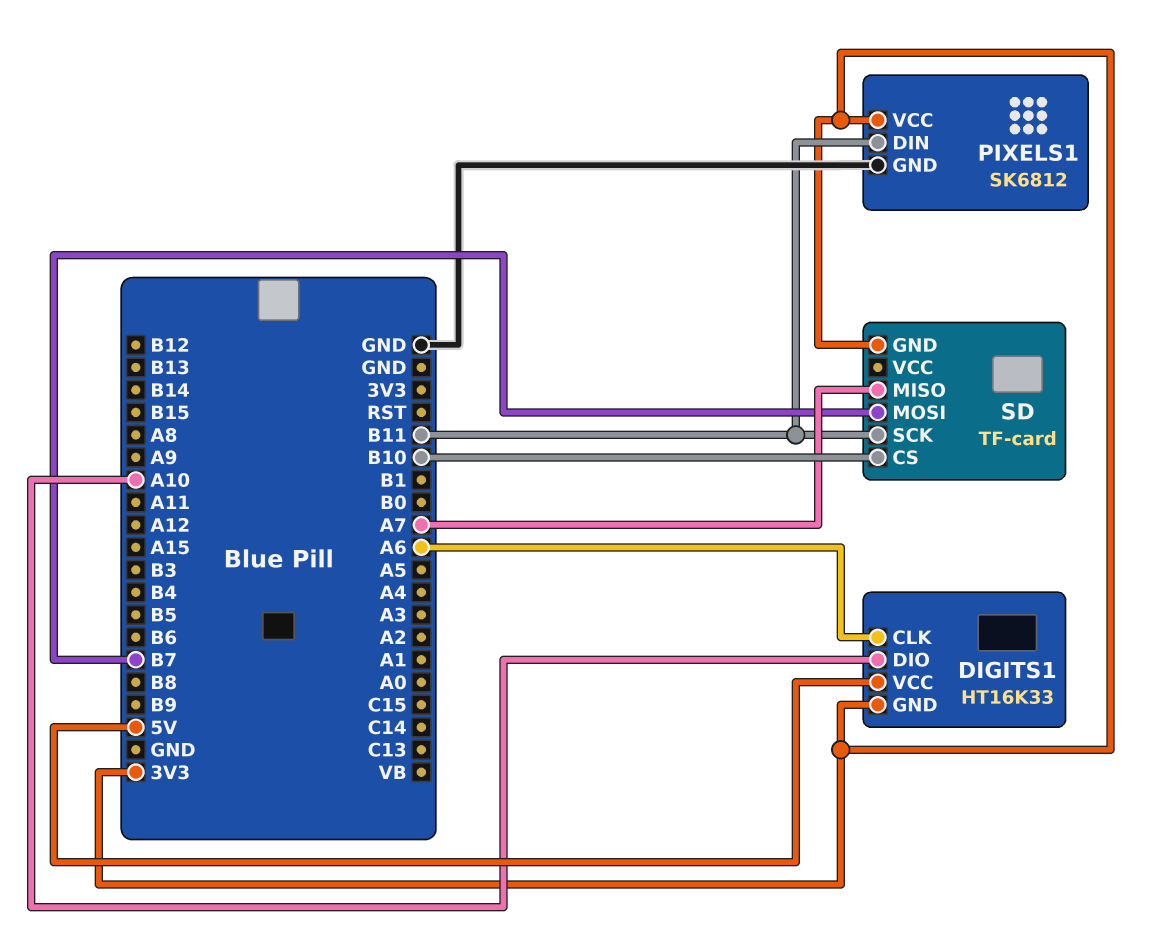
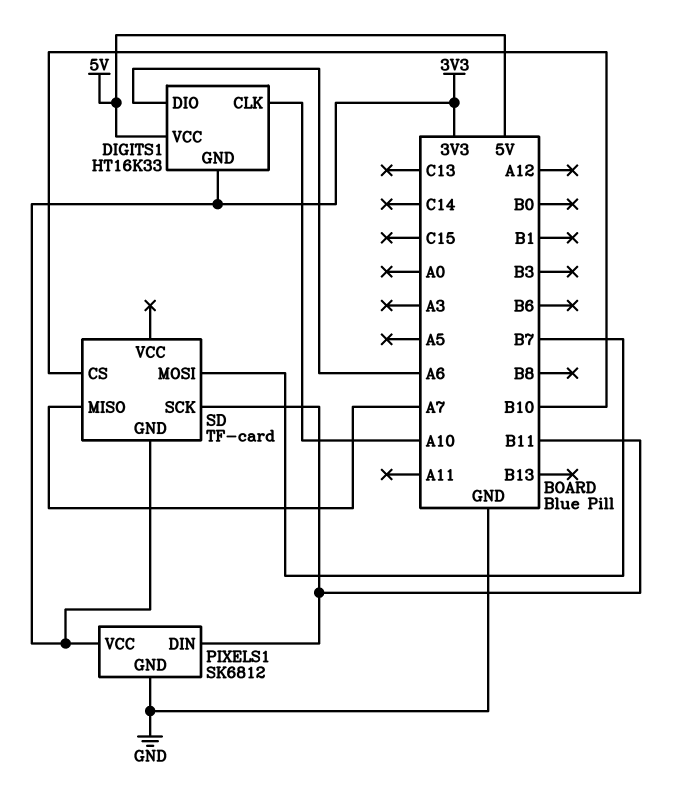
DIGITS1 pin CLK: A6 -> A10
DIGITS1 pin DIO: A10 -> A6

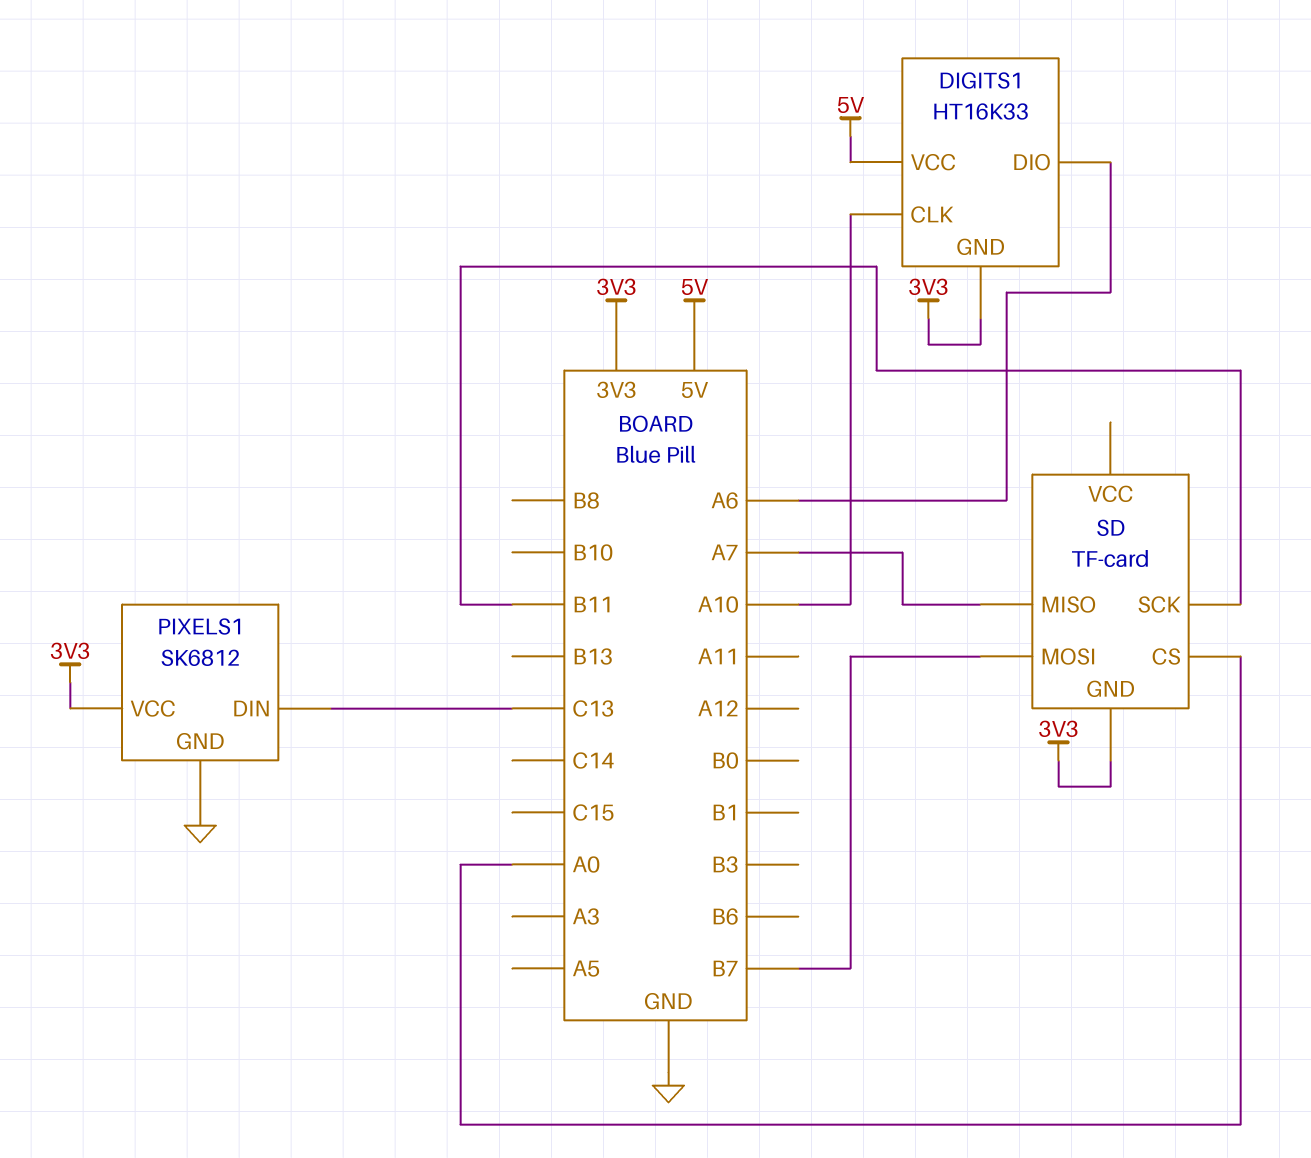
PIXELS1 pin DIN: B11 -> C13
SD pin CS: B10 -> A0

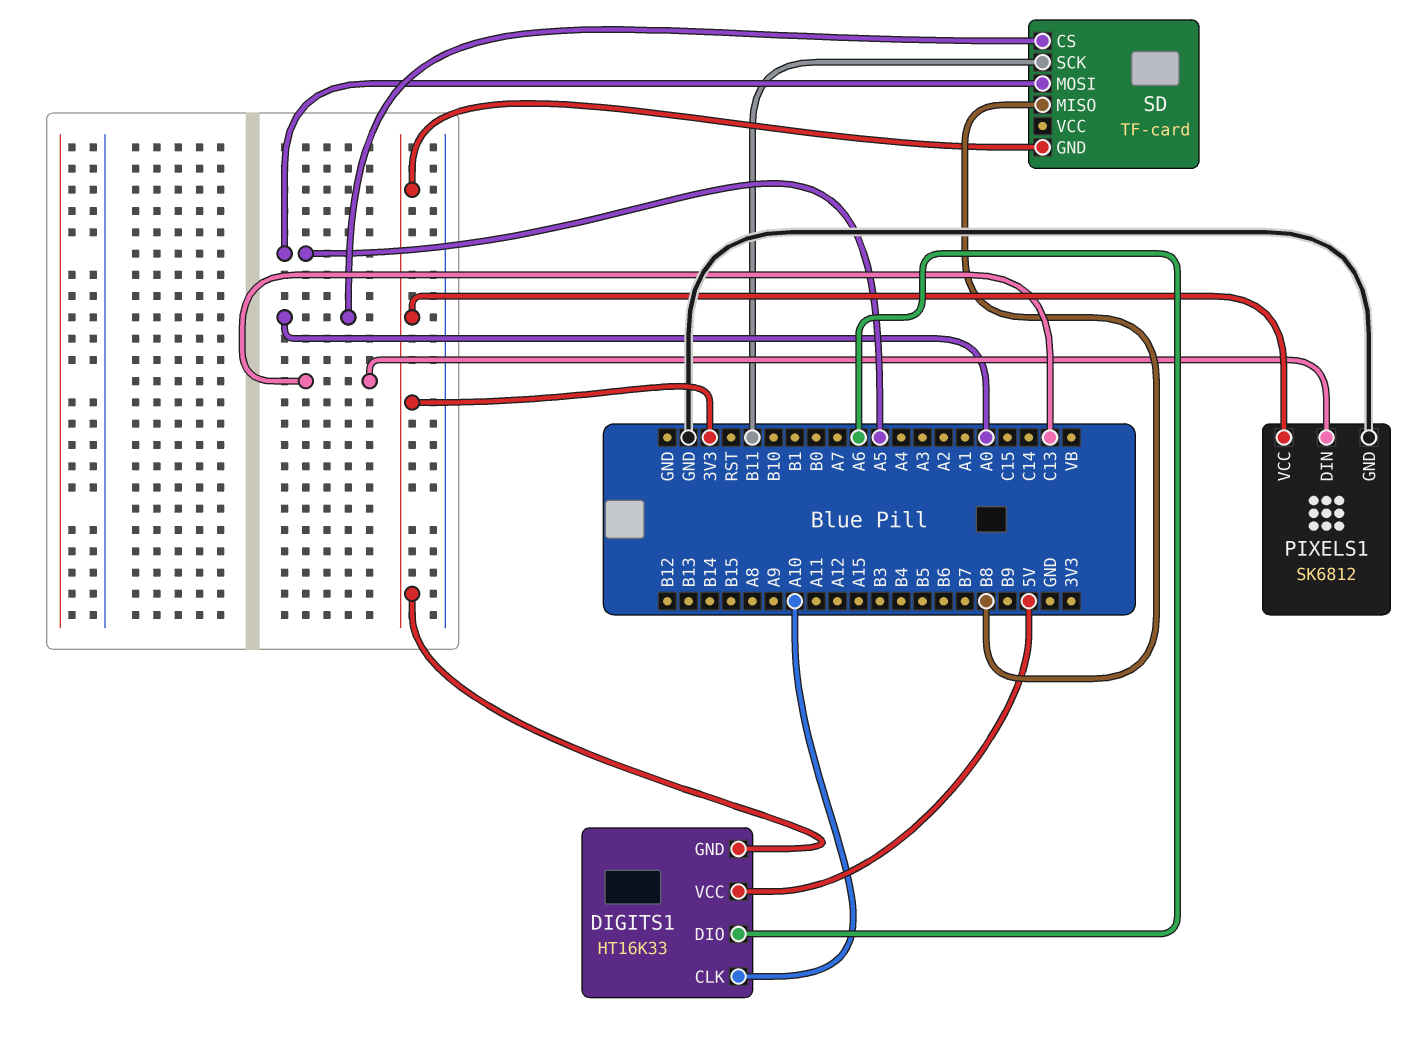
SD pin MISO: A7 -> B8
SD pin MOSI: B7 -> A5

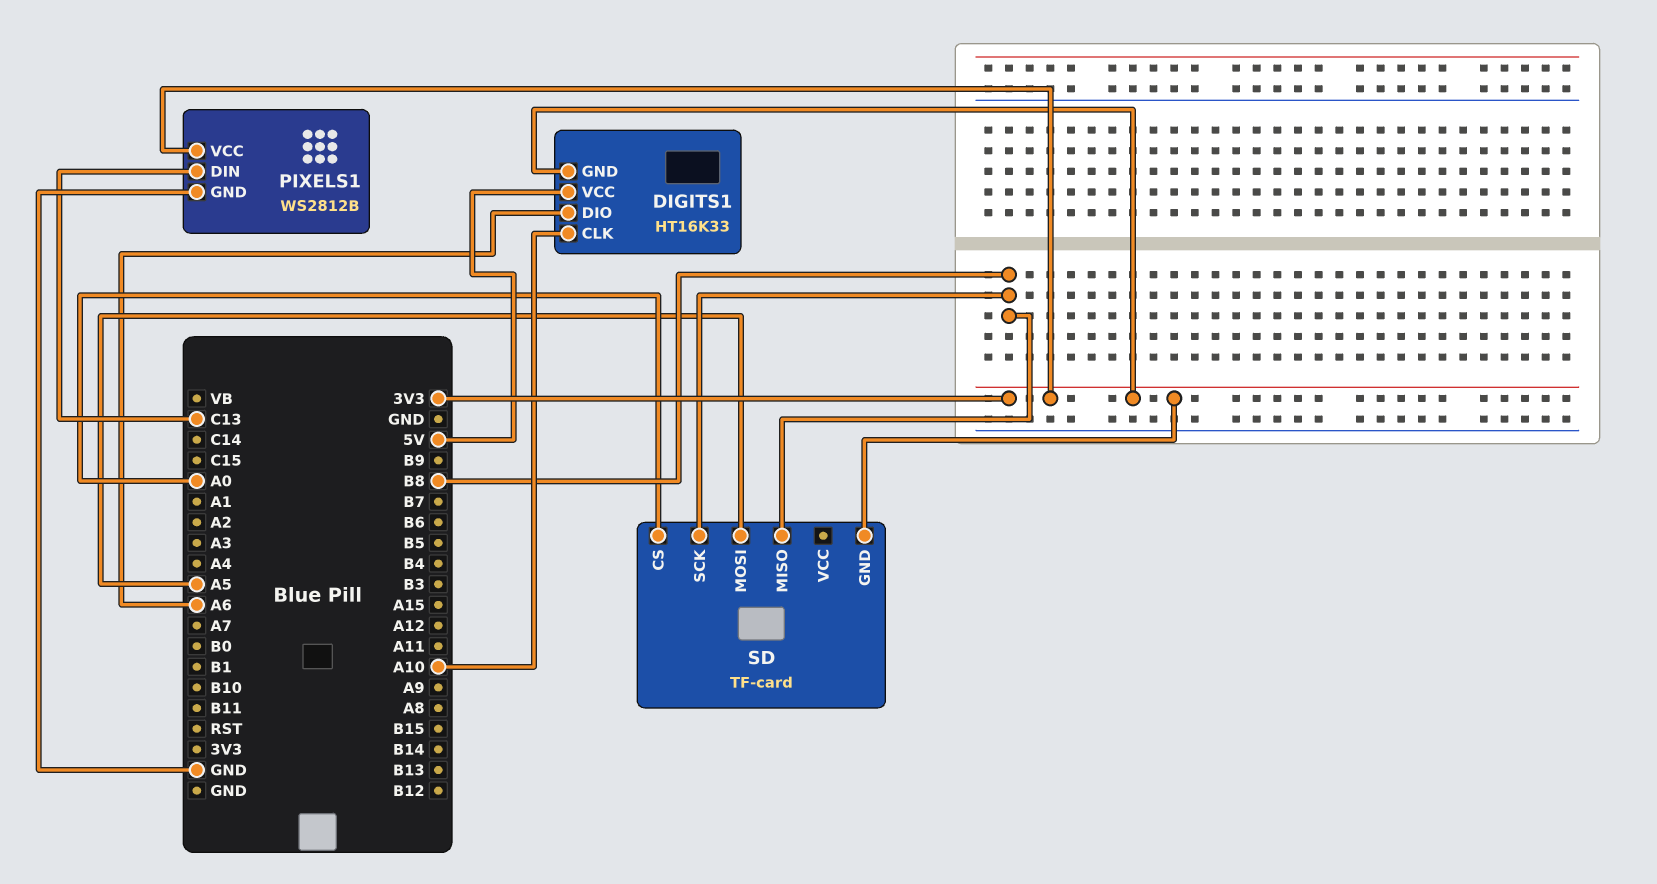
PIXELS1: SK6812 -> WS2812B
SD pin SCK: B11 -> B8

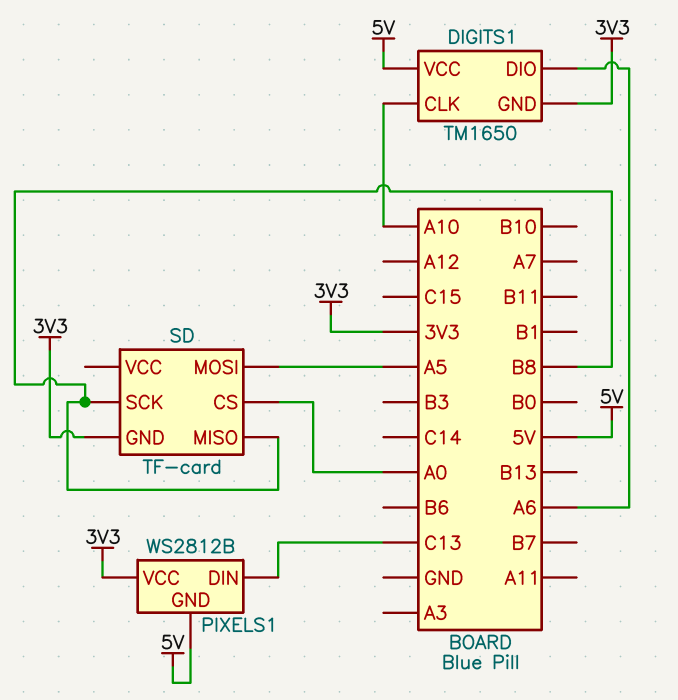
DIGITS1: HT16K33 -> TM1650
PIXELS1 pin GND: GND -> 5V

